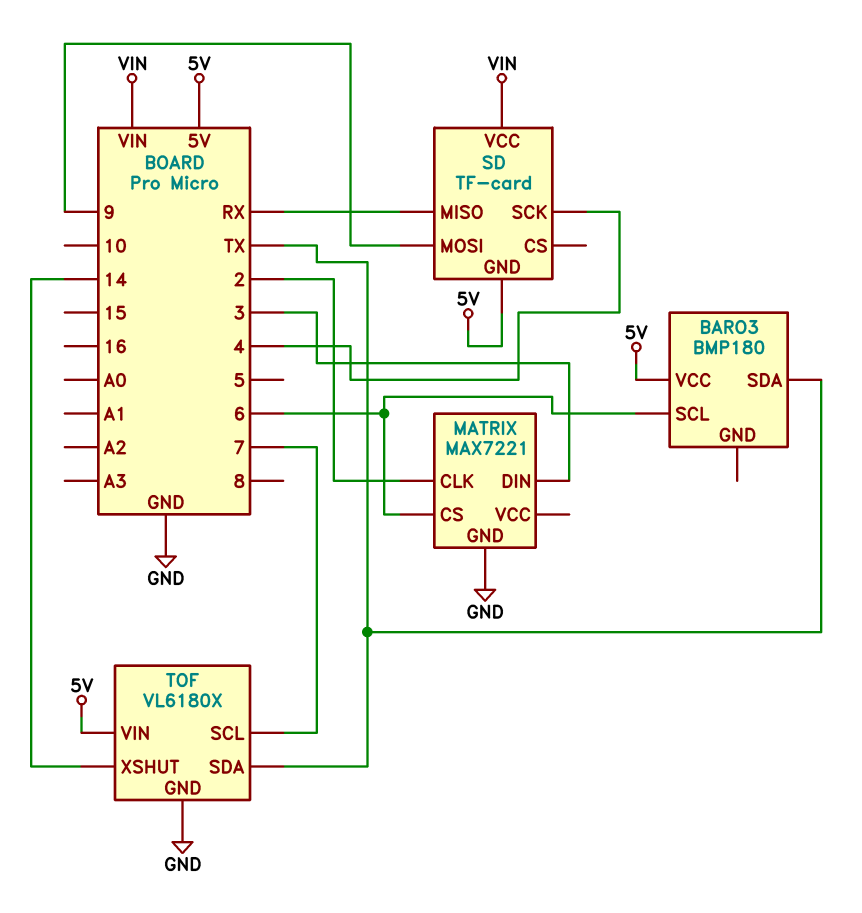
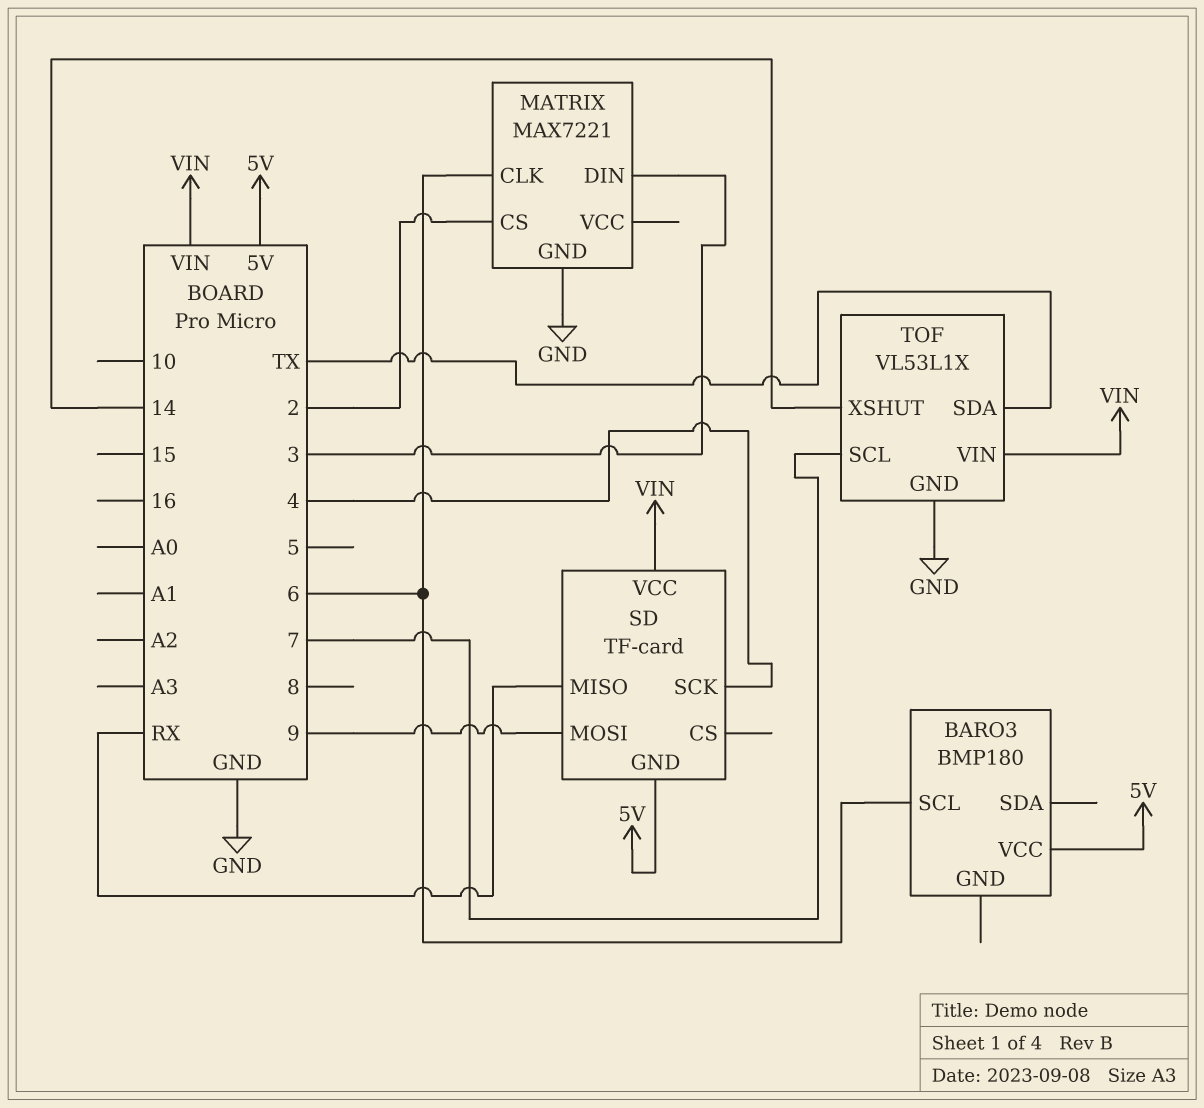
BARO3 pin SDA: TX -> none
MATRIX pin CLK: 2 -> 6
MATRIX pin CS: 6 -> 2
TOF: VL6180X -> VL53L1X
TOF pin VIN: 5V -> VIN

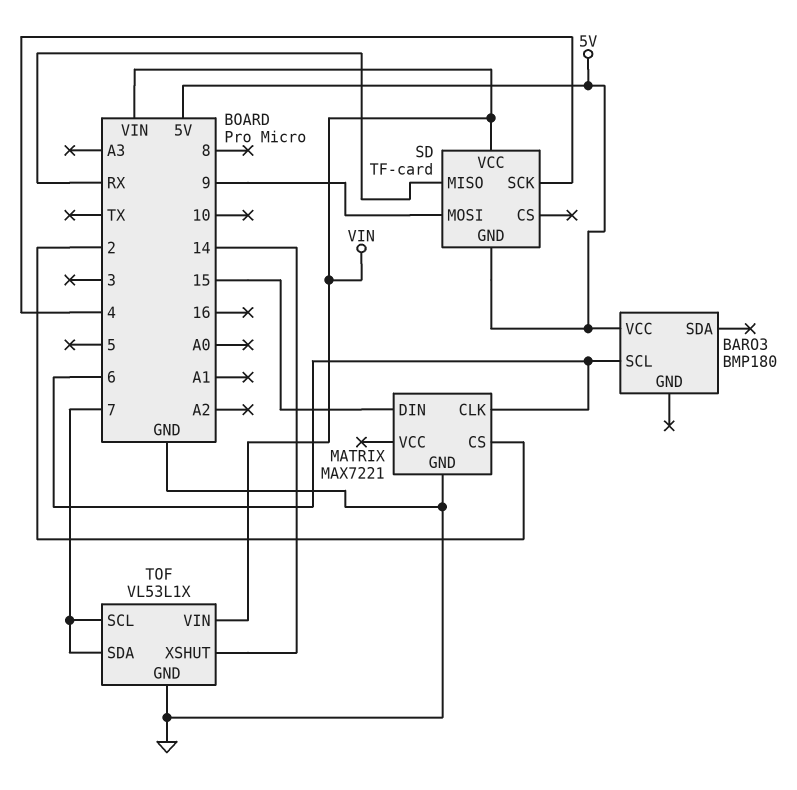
MATRIX pin DIN: 3 -> 15
TOF pin SDA: TX -> 7

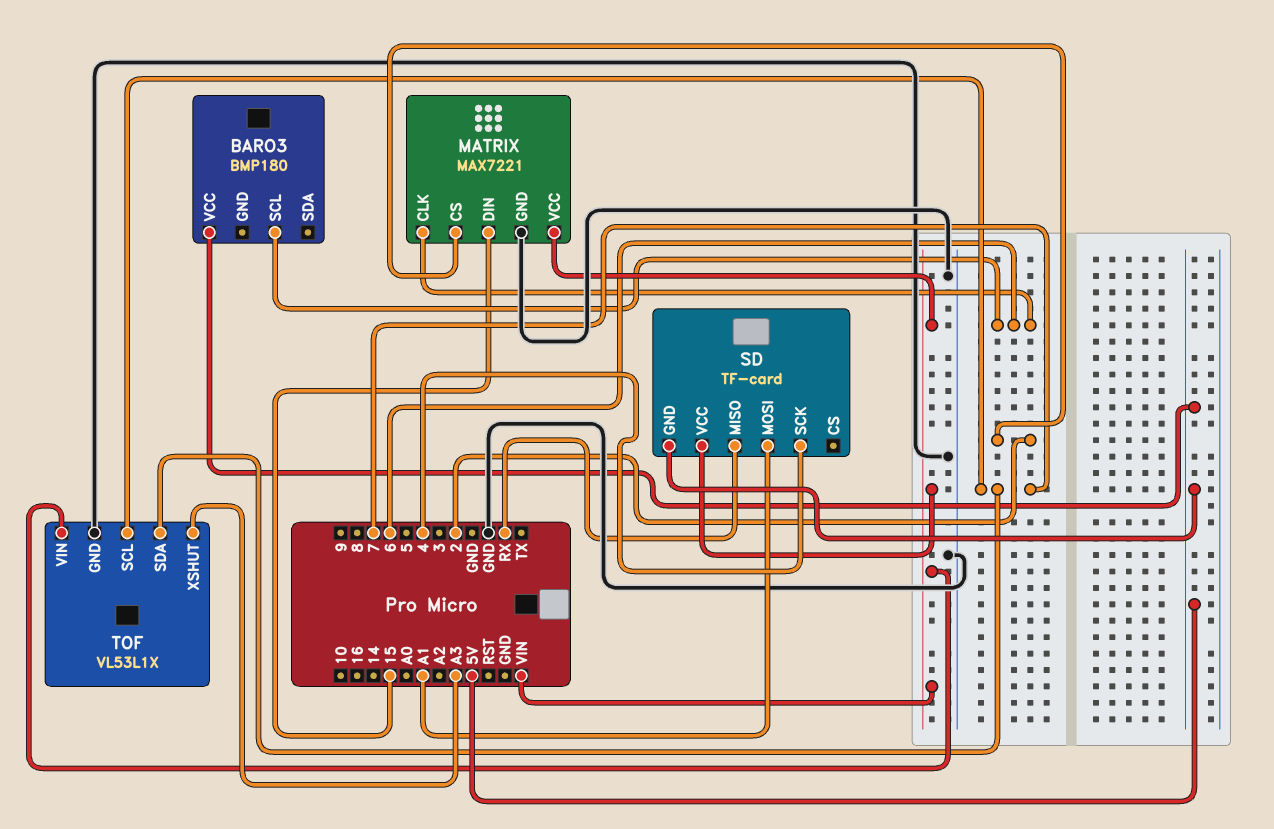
MATRIX pin VCC: none -> VIN
SD pin MOSI: 9 -> A1
TOF pin XSHUT: 14 -> A3

